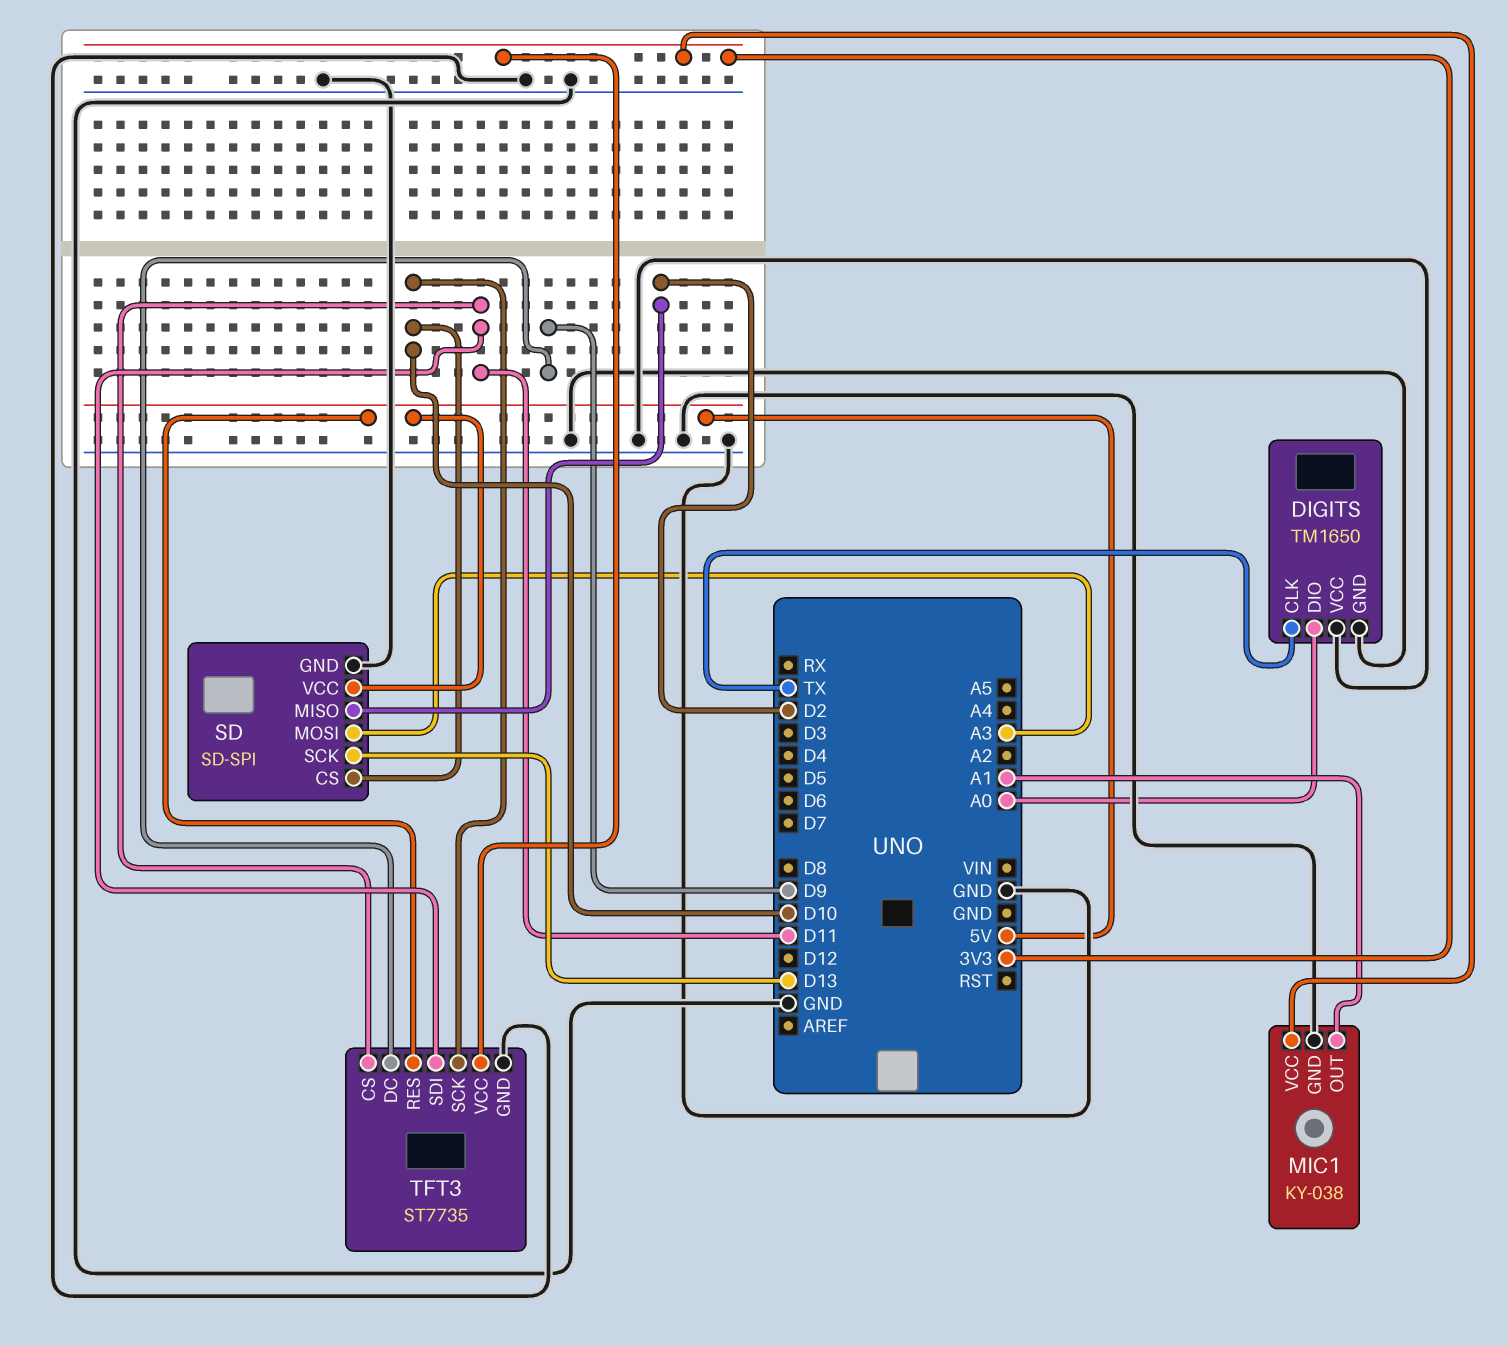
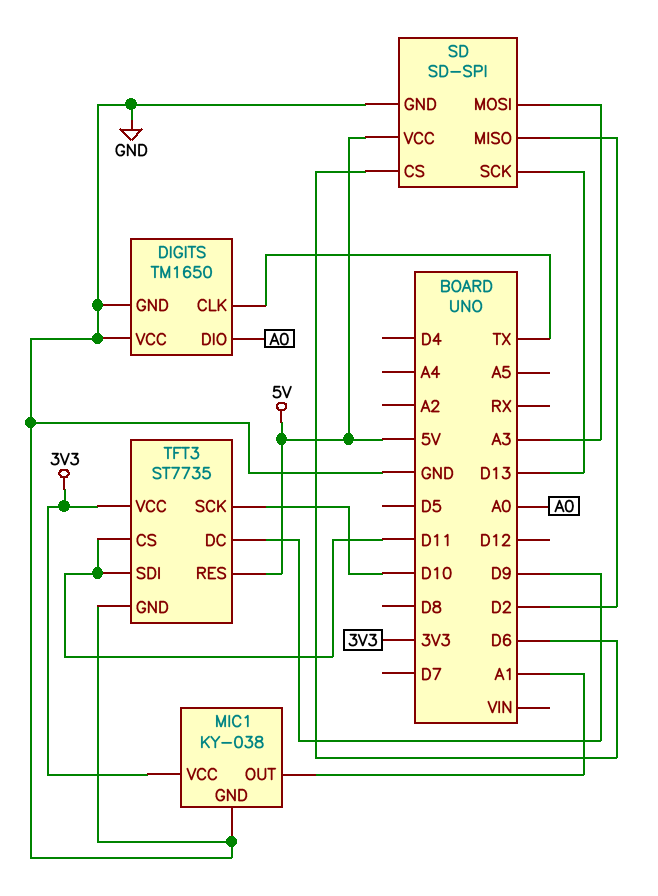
SD pin CS: D10 -> D6

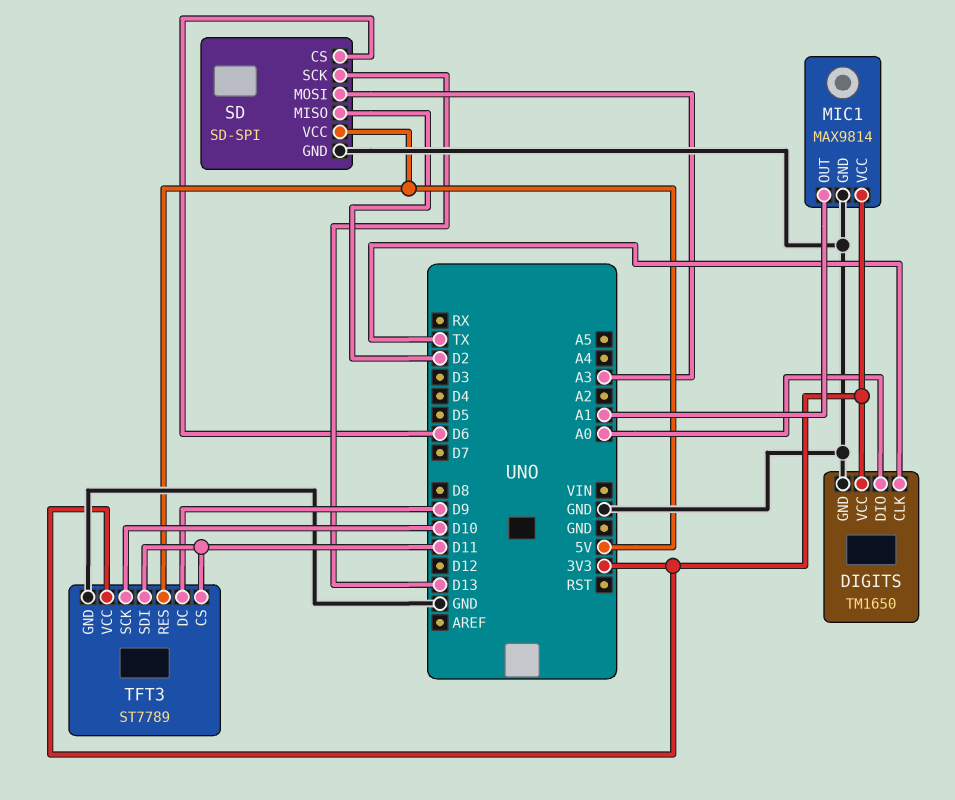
DIGITS pin VCC: GND -> 3V3
MIC1: KY-038 -> MAX9814
TFT3: ST7735 -> ST7789

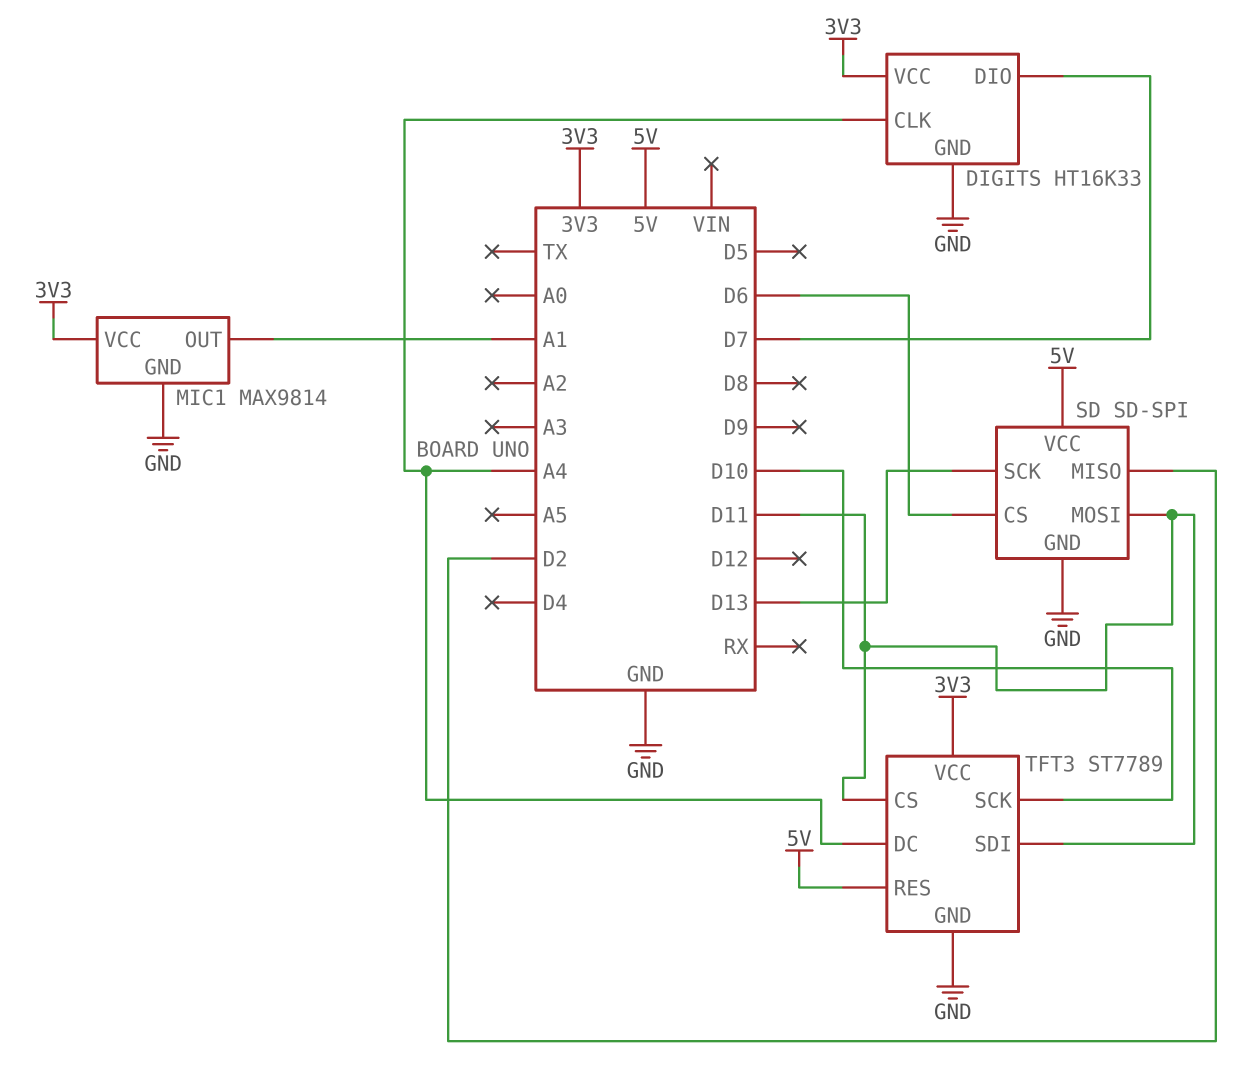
DIGITS: TM1650 -> HT16K33
DIGITS pin CLK: TX -> A4
DIGITS pin DIO: A0 -> D7
SD pin MOSI: A3 -> D11
TFT3 pin DC: D9 -> A4

